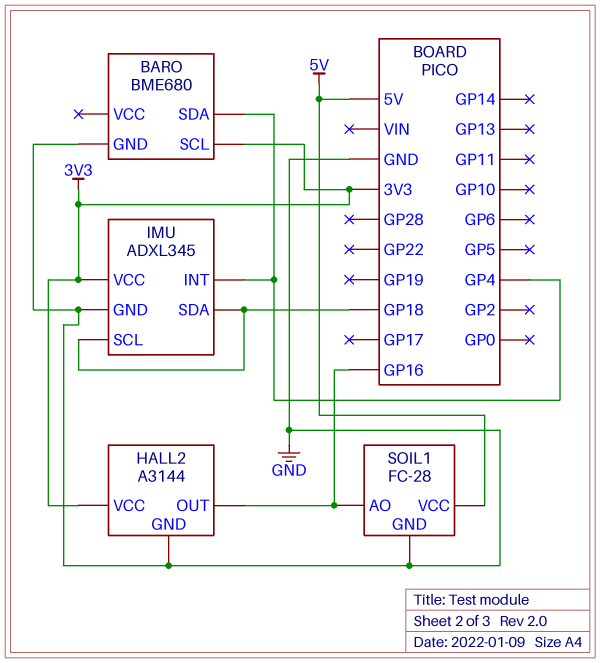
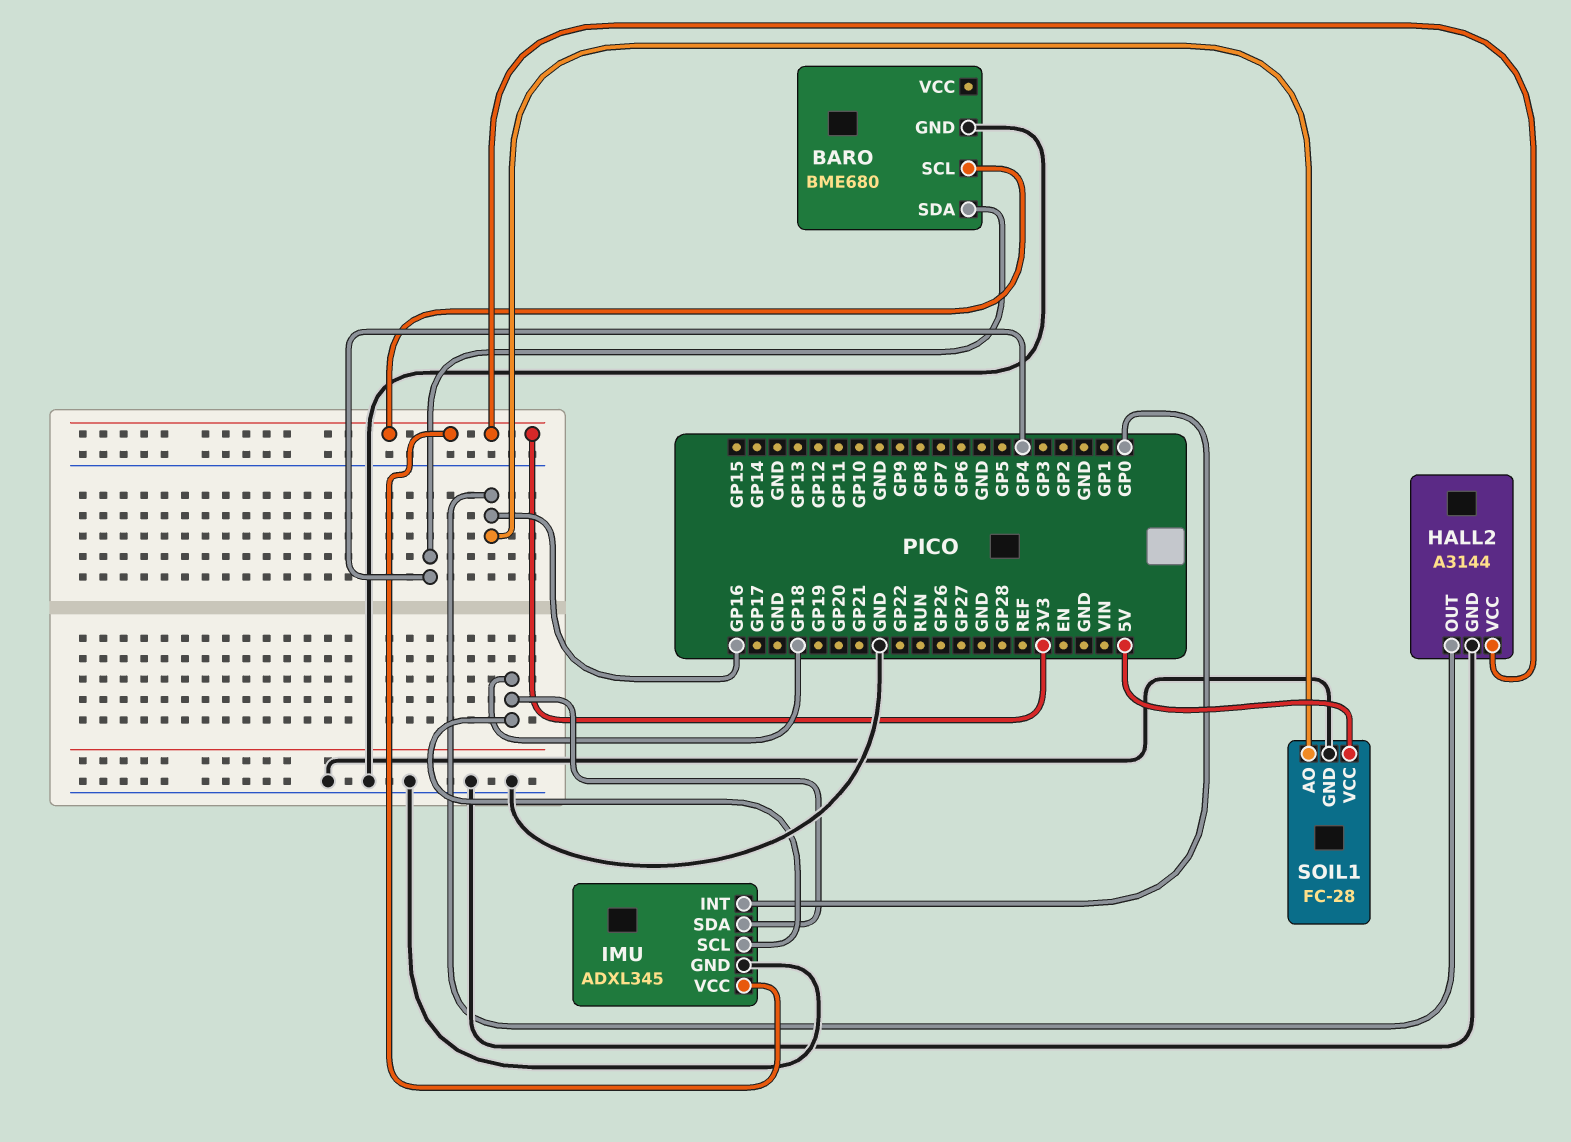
IMU pin INT: GP4 -> GP0

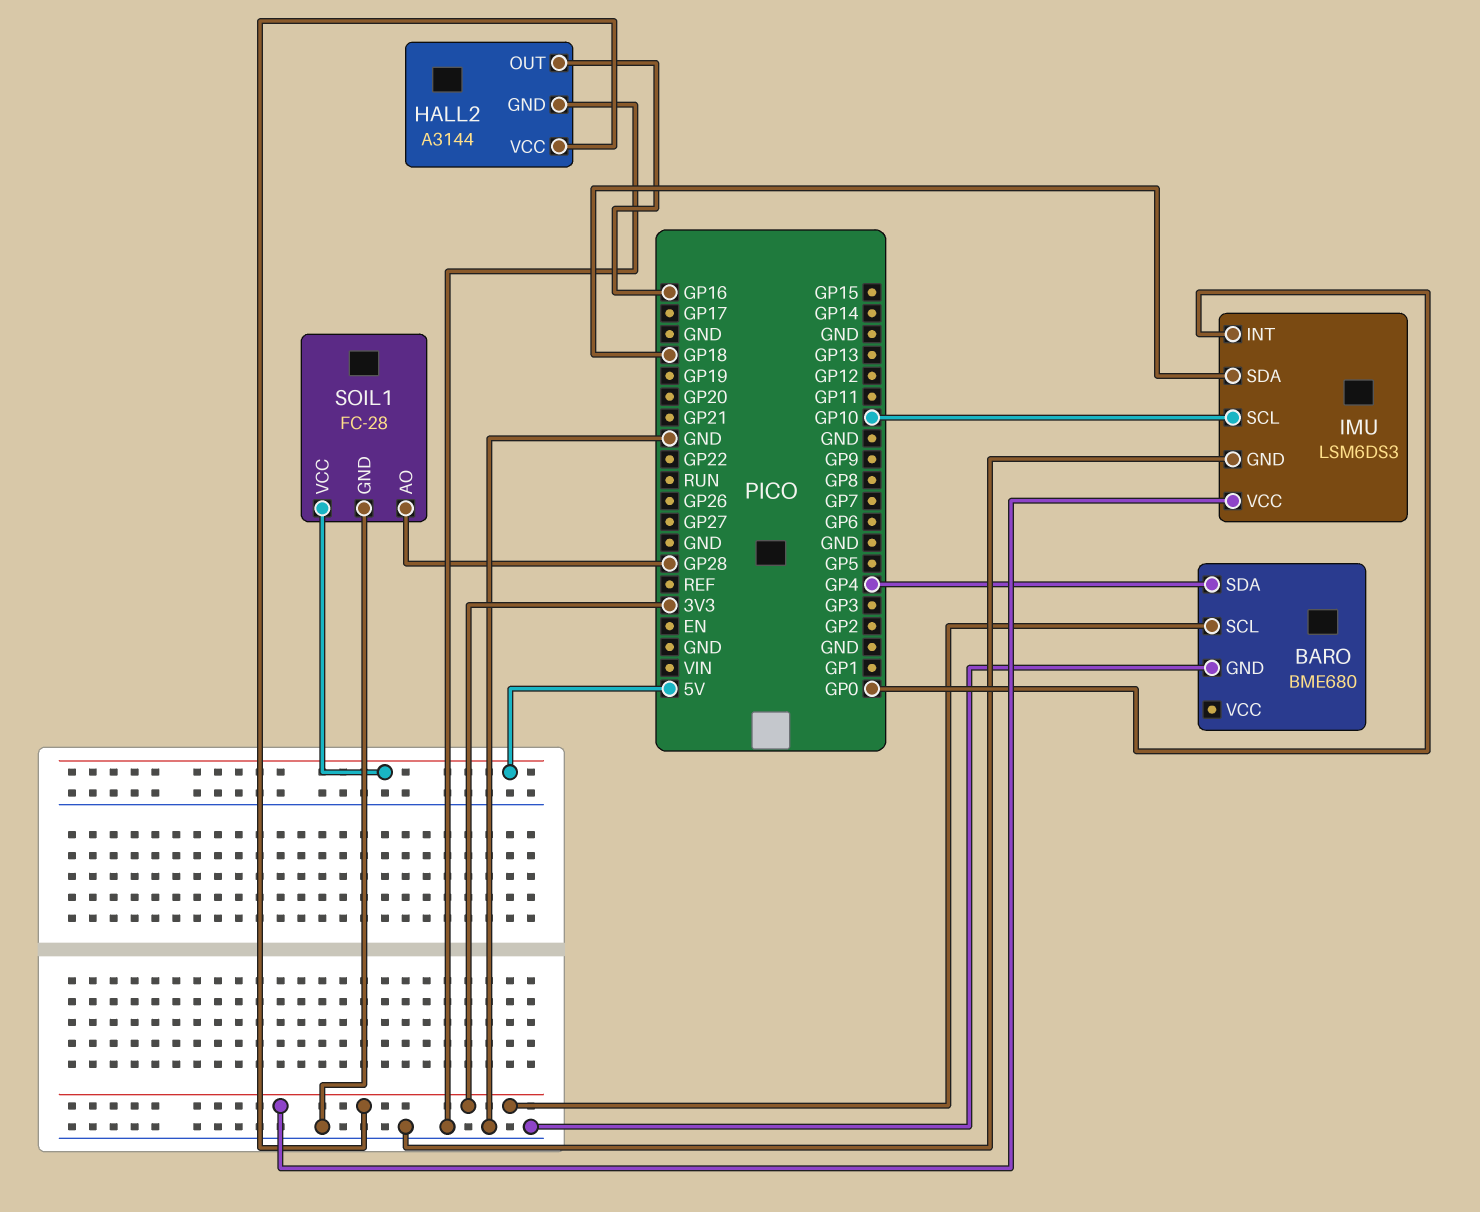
IMU: ADXL345 -> LSM6DS3
IMU pin SCL: GP18 -> GP10
SOIL1 pin AO: GP16 -> GP28

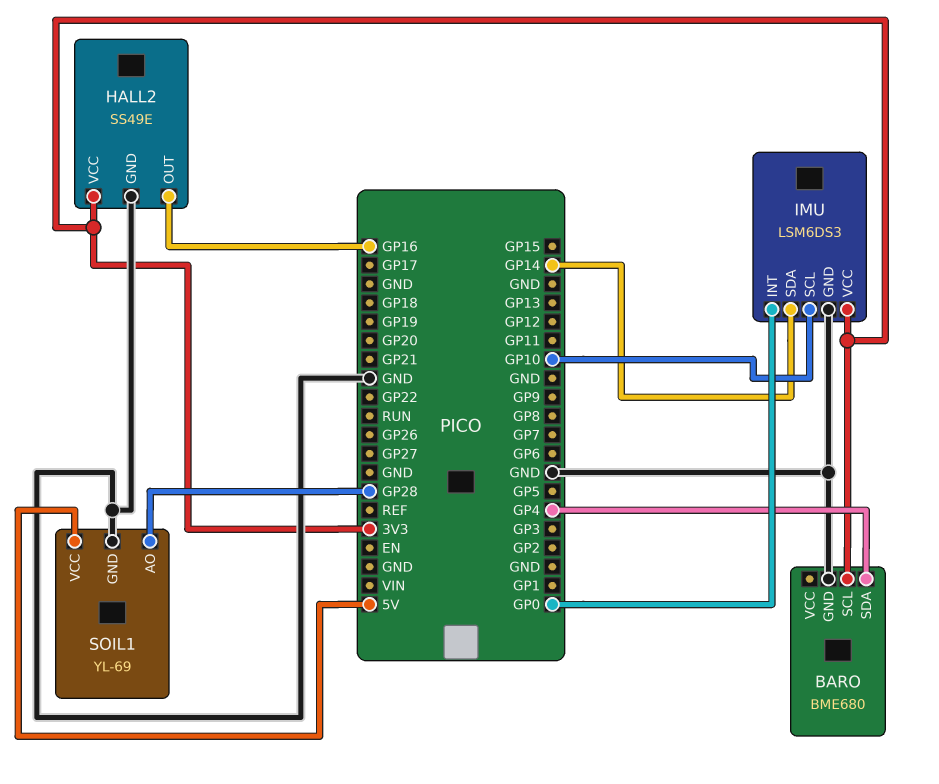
HALL2: A3144 -> SS49E
IMU pin SDA: GP18 -> GP14
SOIL1: FC-28 -> YL-69

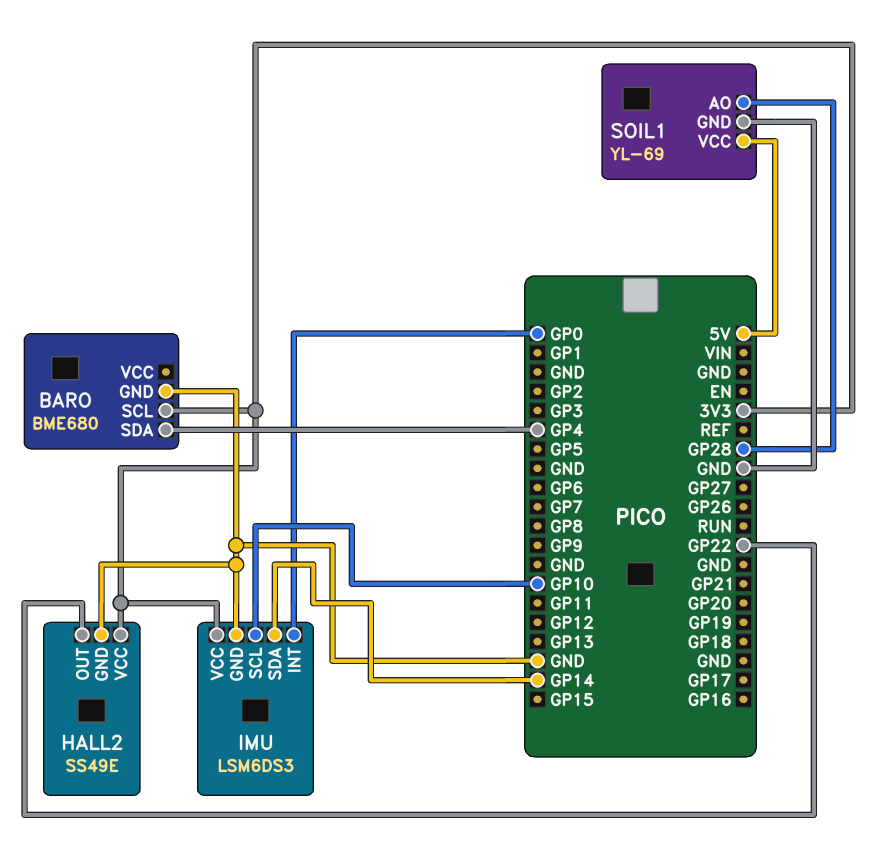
HALL2 pin OUT: GP16 -> GP22

